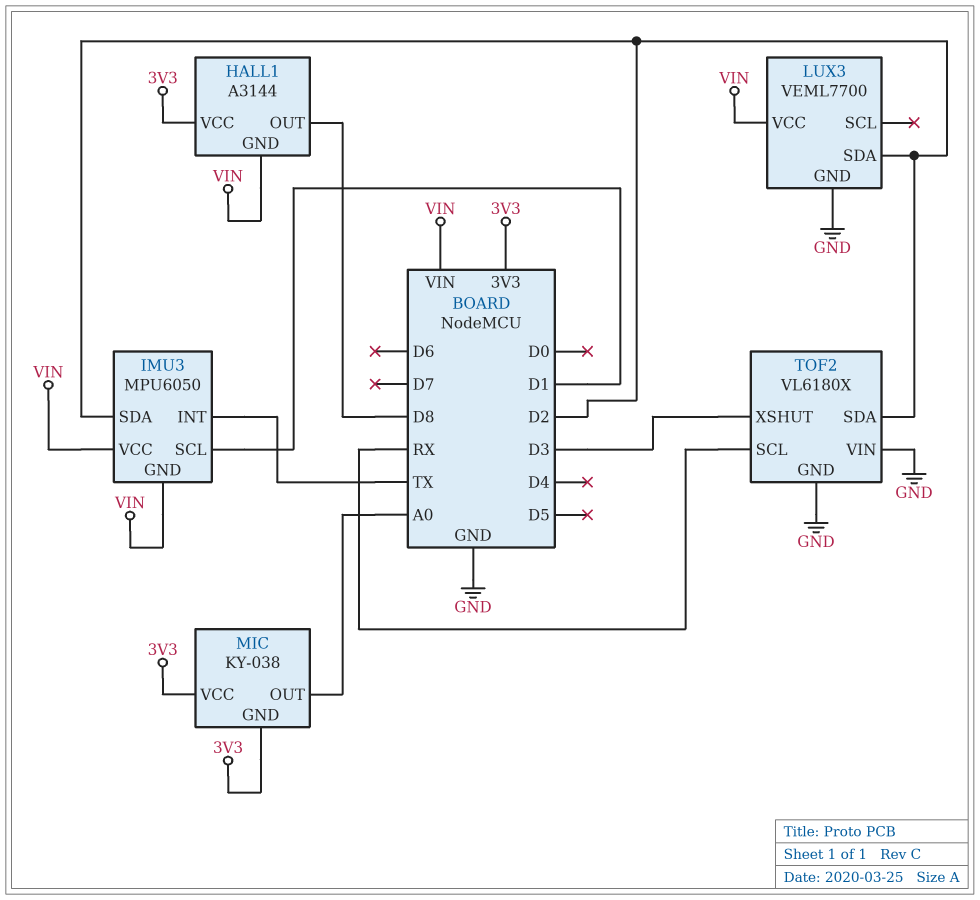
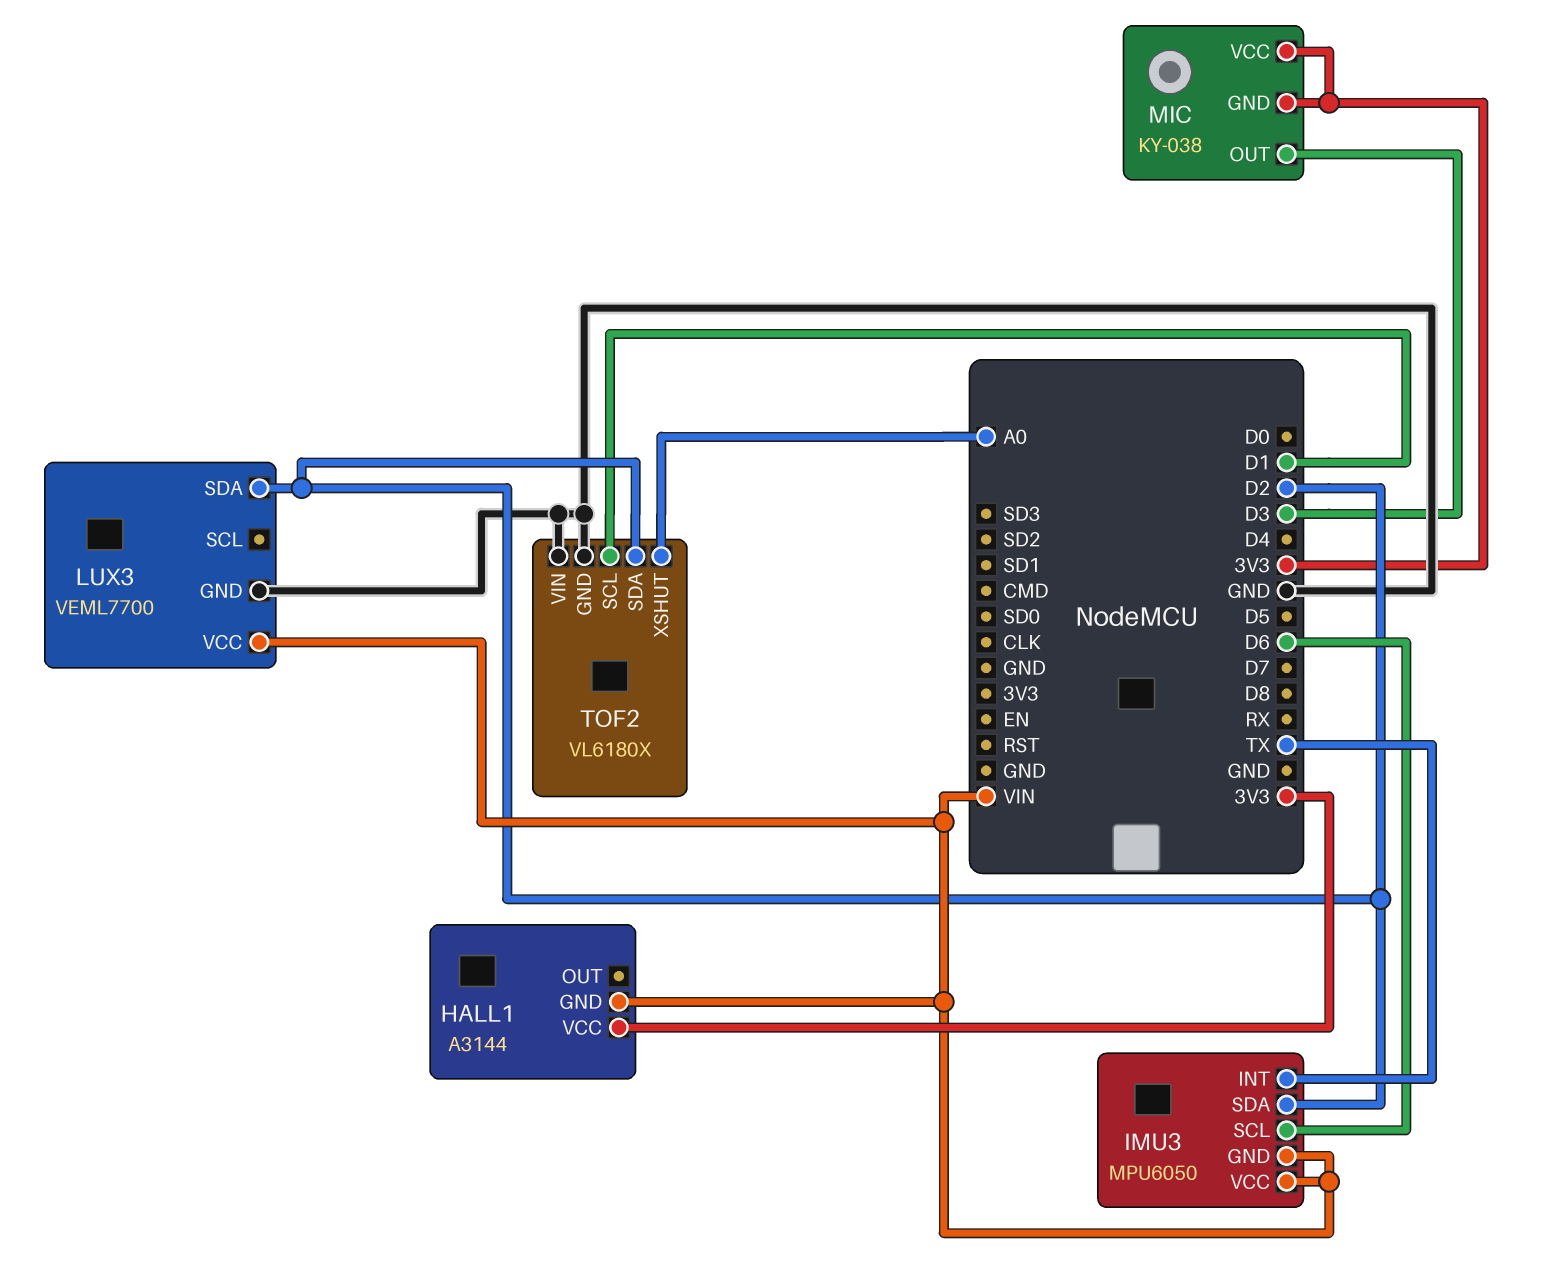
HALL1 pin OUT: D8 -> none
IMU3 pin SCL: D1 -> D6
MIC pin OUT: A0 -> D3
TOF2 pin SCL: RX -> D1
TOF2 pin XSHUT: D3 -> A0

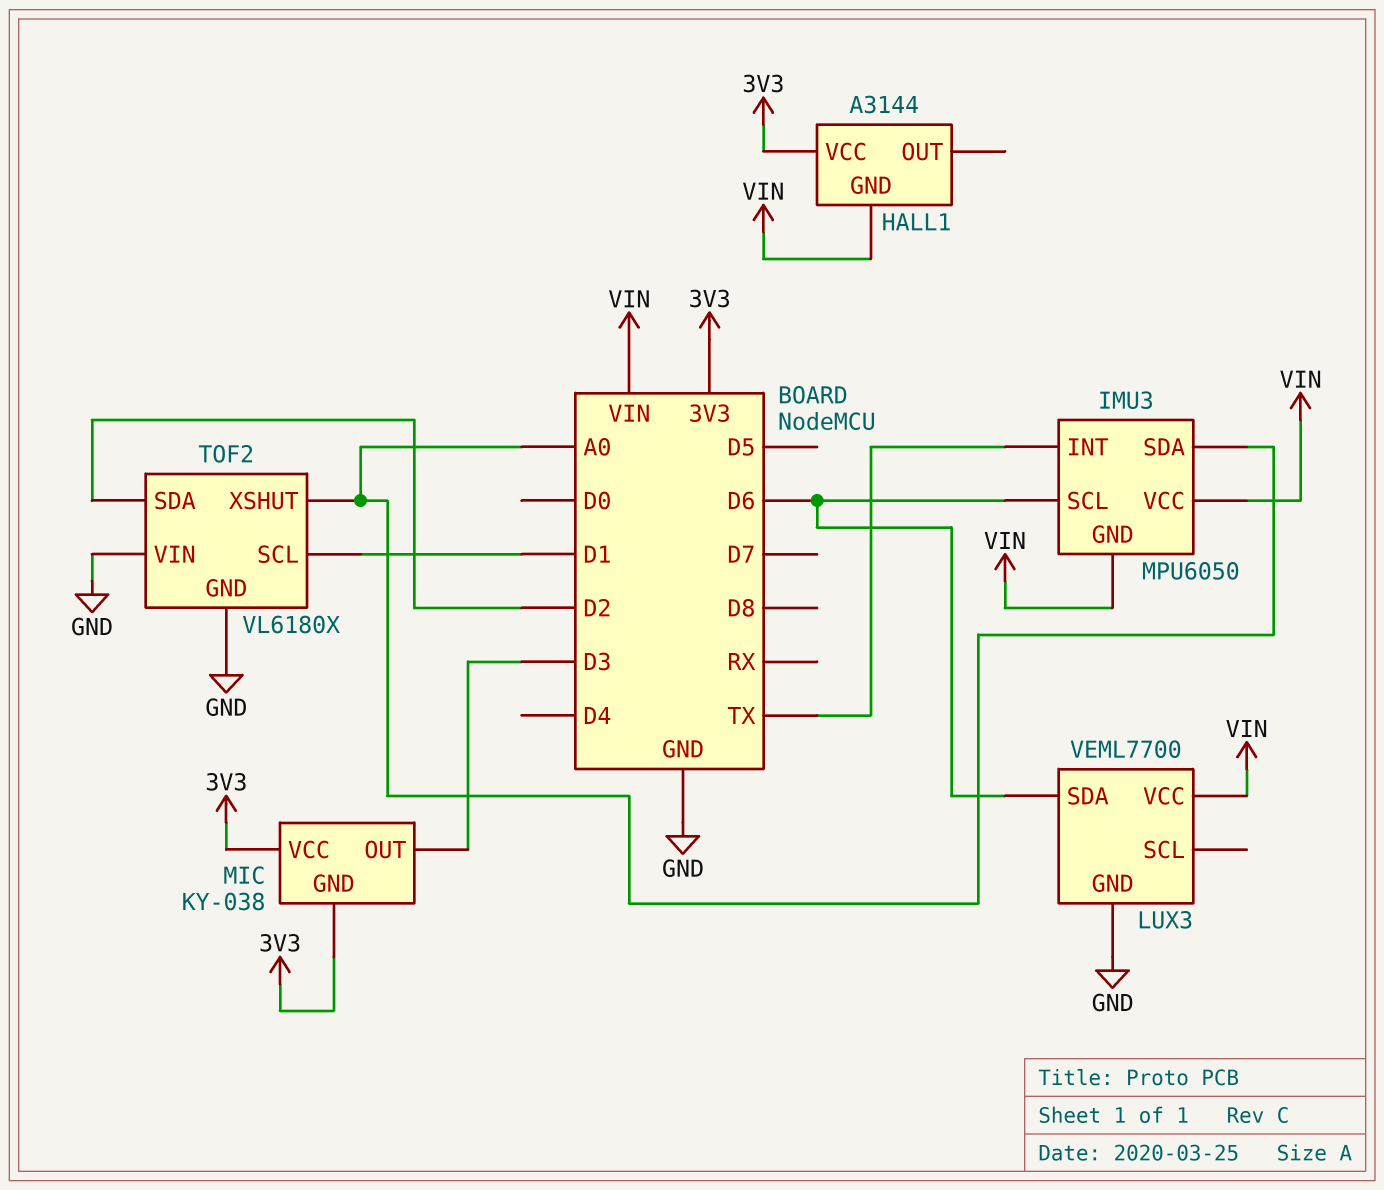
IMU3 pin SDA: D2 -> A0
LUX3 pin SDA: D2 -> D6

